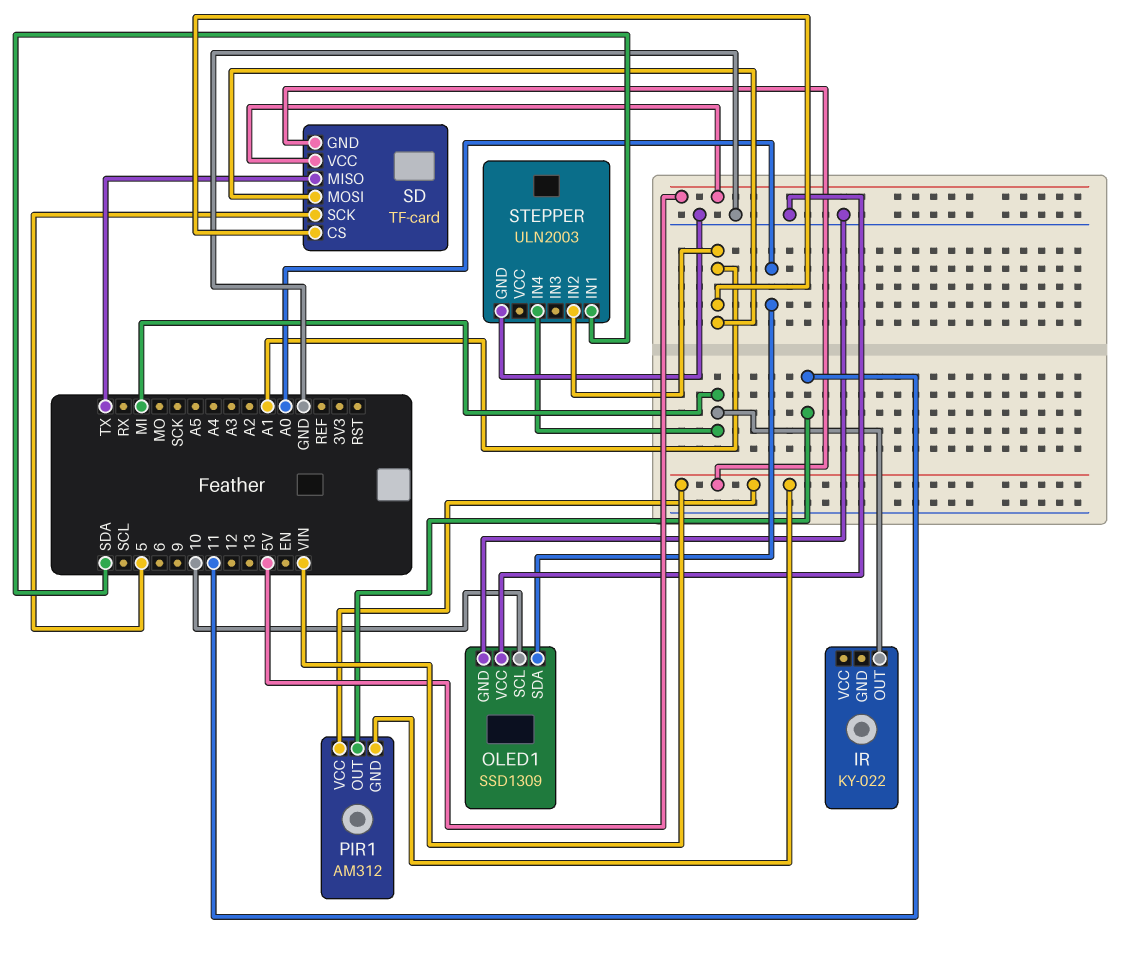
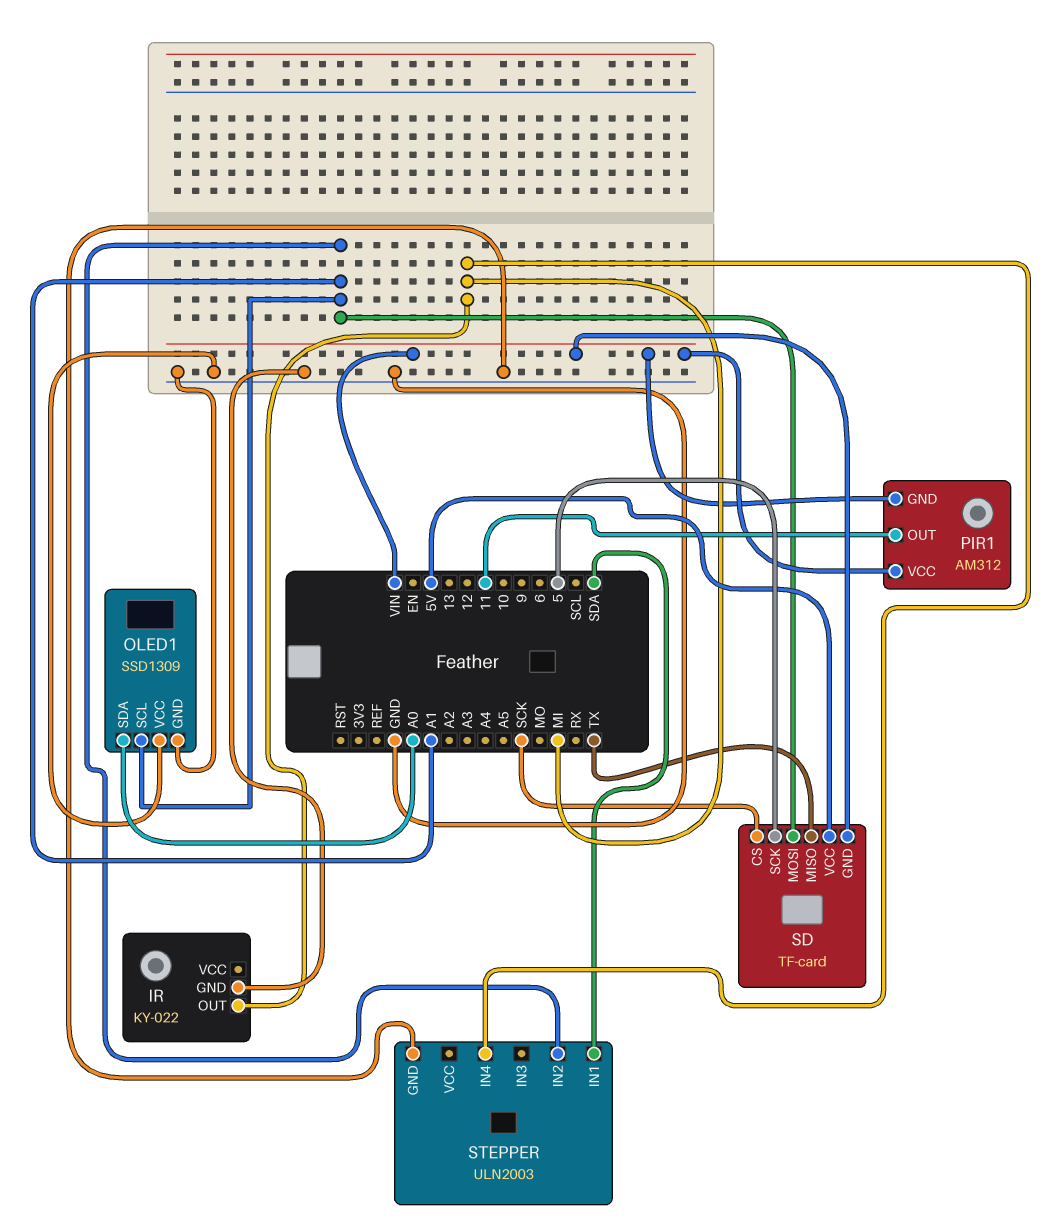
IR pin GND: none -> GND
OLED1 pin SCL: 10 -> A1
SD pin CS: A1 -> SCK

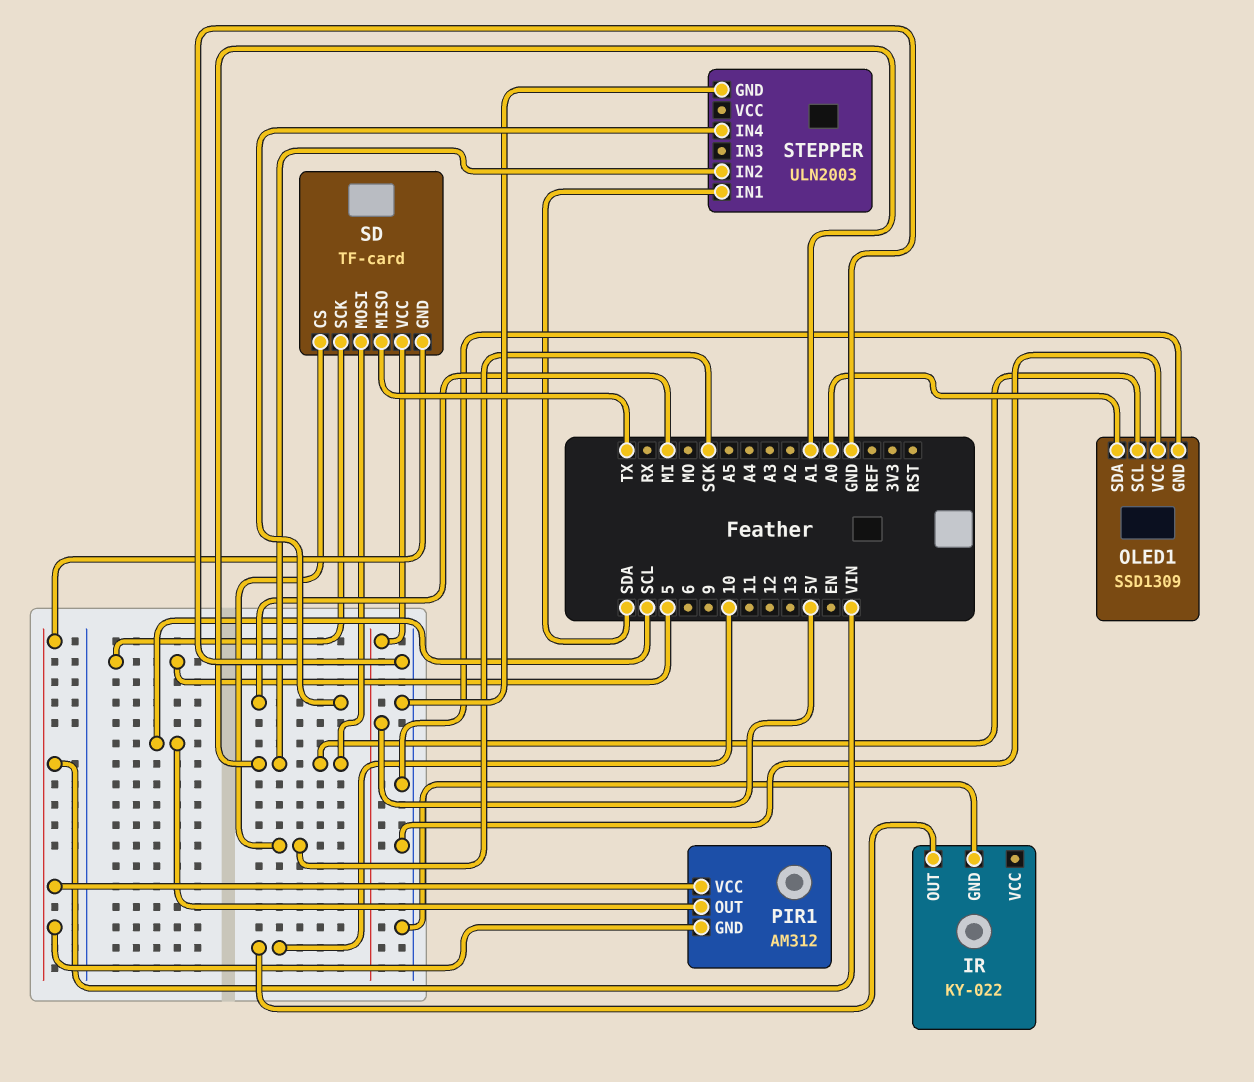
IR pin OUT: MI -> 10
PIR1 pin OUT: 11 -> SCL

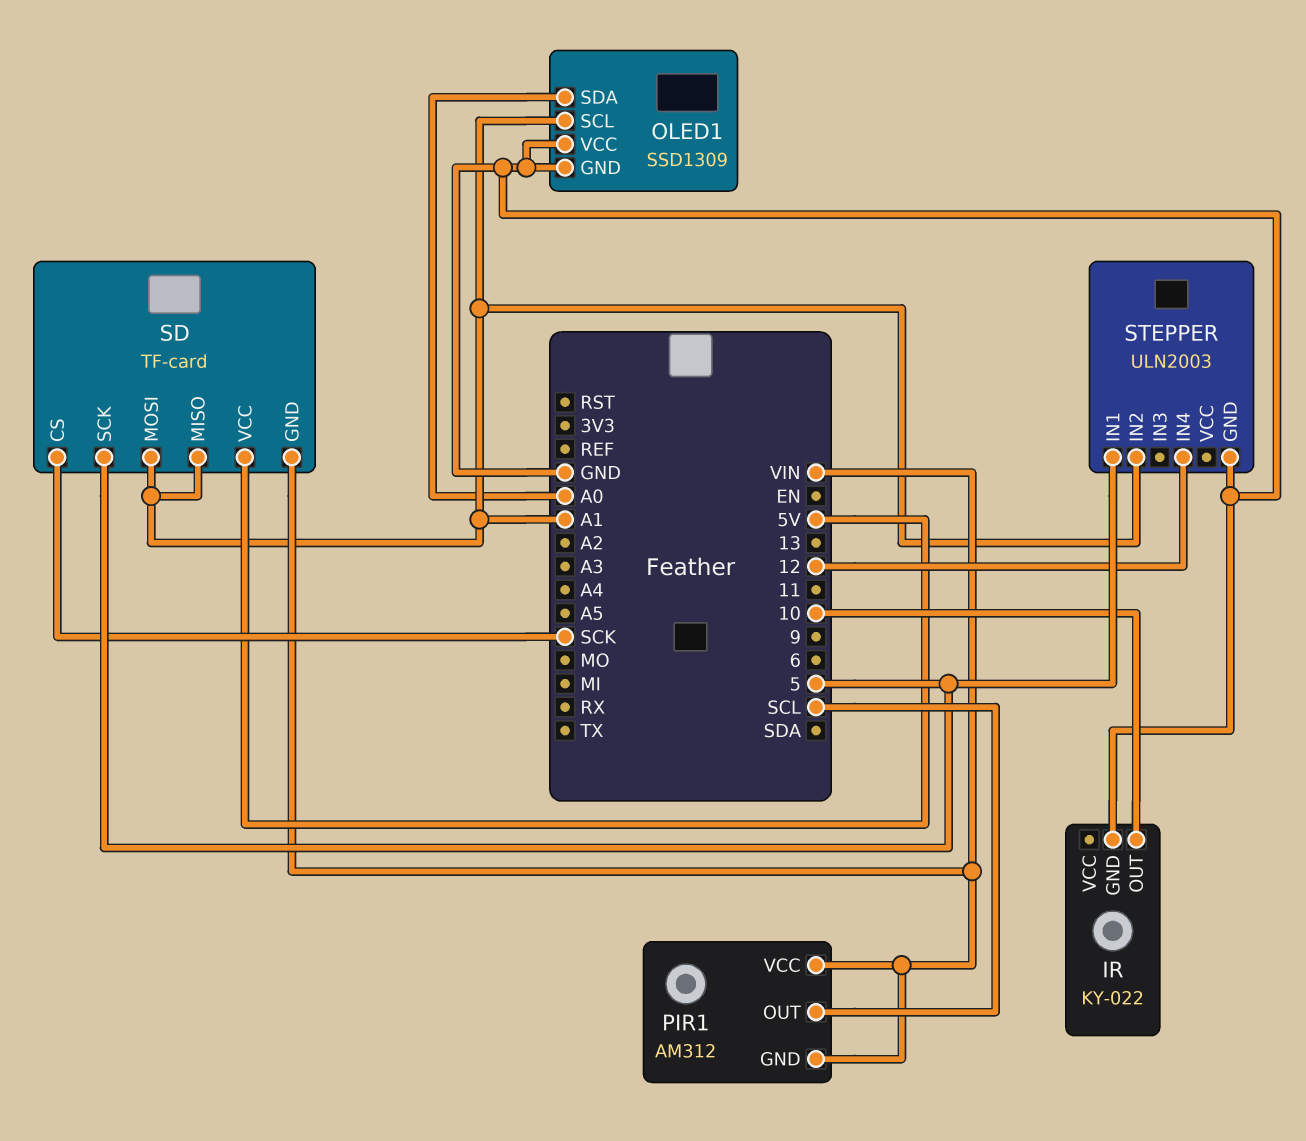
SD pin MISO: TX -> A1
STEPPER pin IN1: SDA -> 5
STEPPER pin IN4: MI -> 12

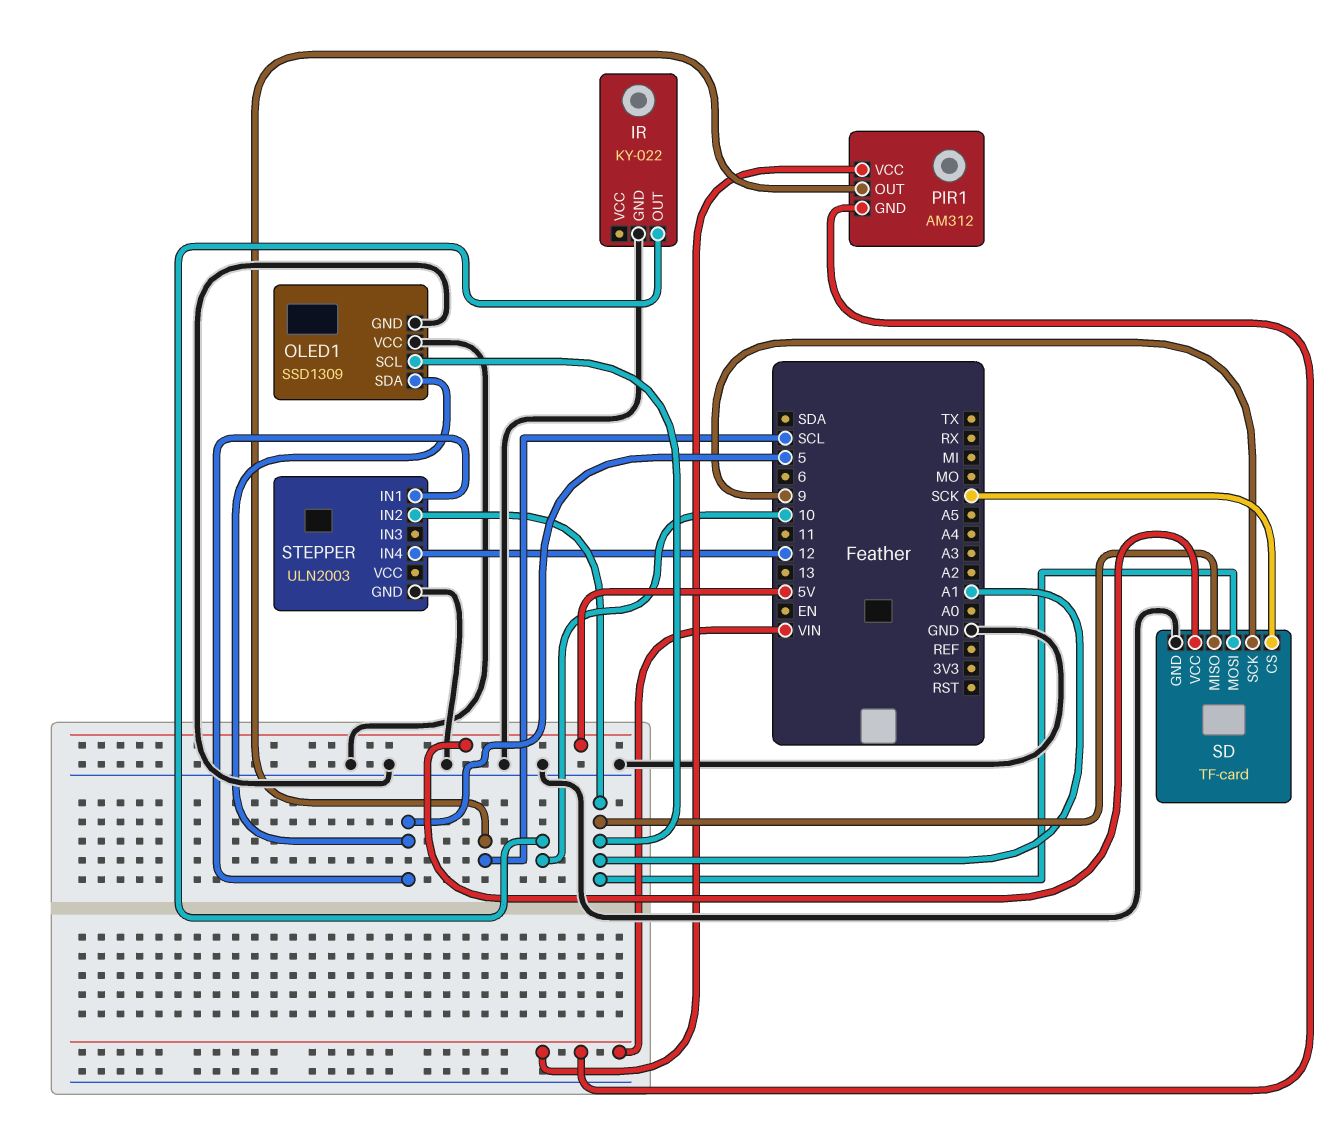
OLED1 pin SDA: A0 -> 5
SD pin GND: VIN -> GND
SD pin SCK: 5 -> 9

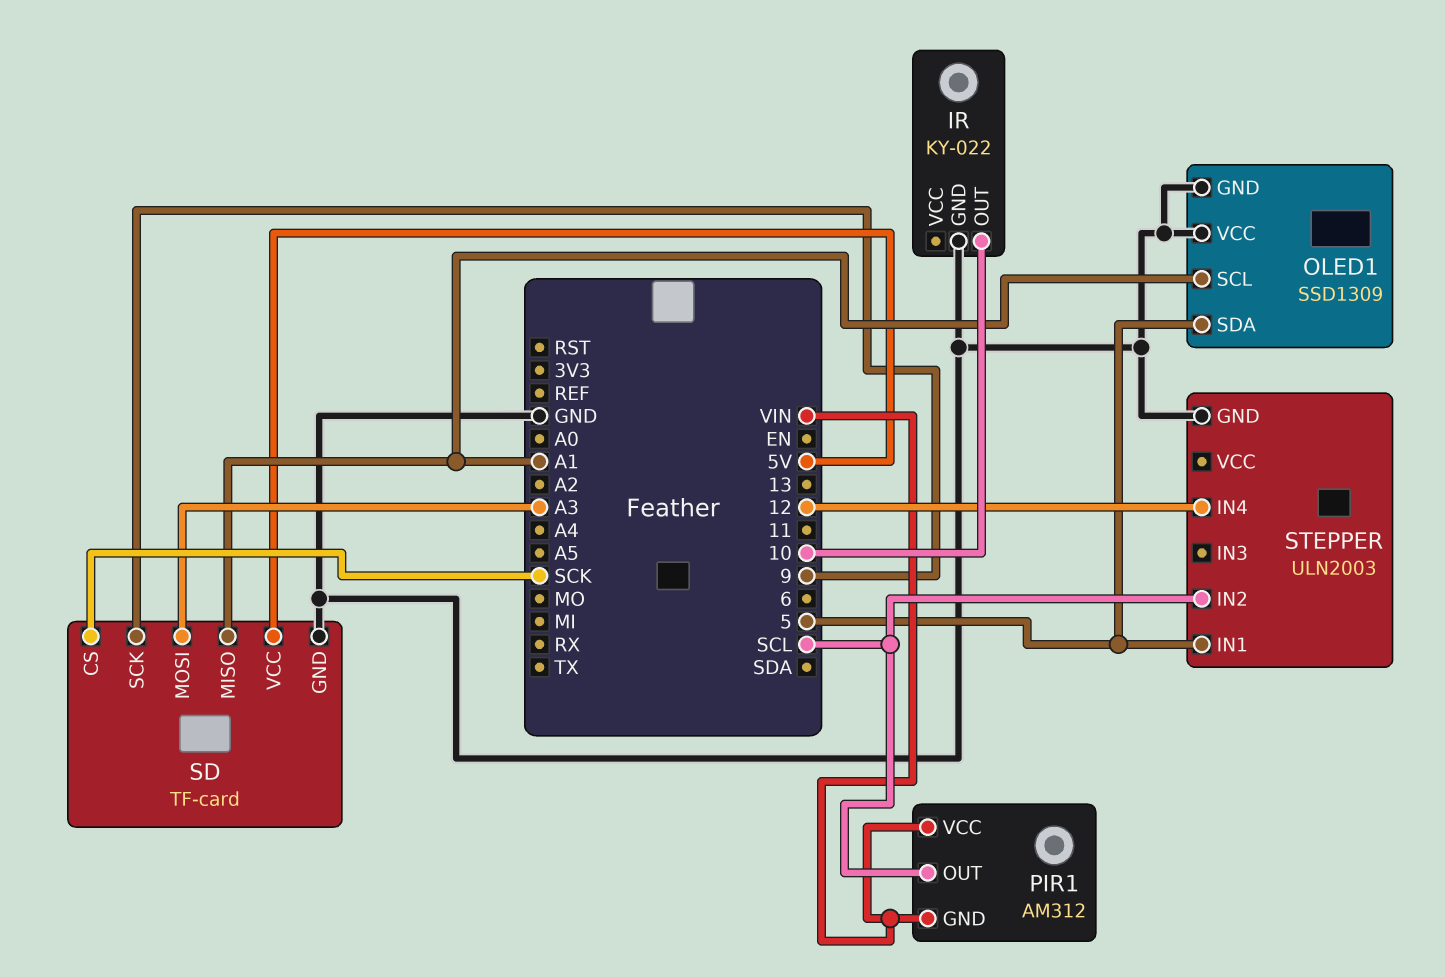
SD pin MOSI: A1 -> A3
STEPPER pin IN2: A1 -> SCL

